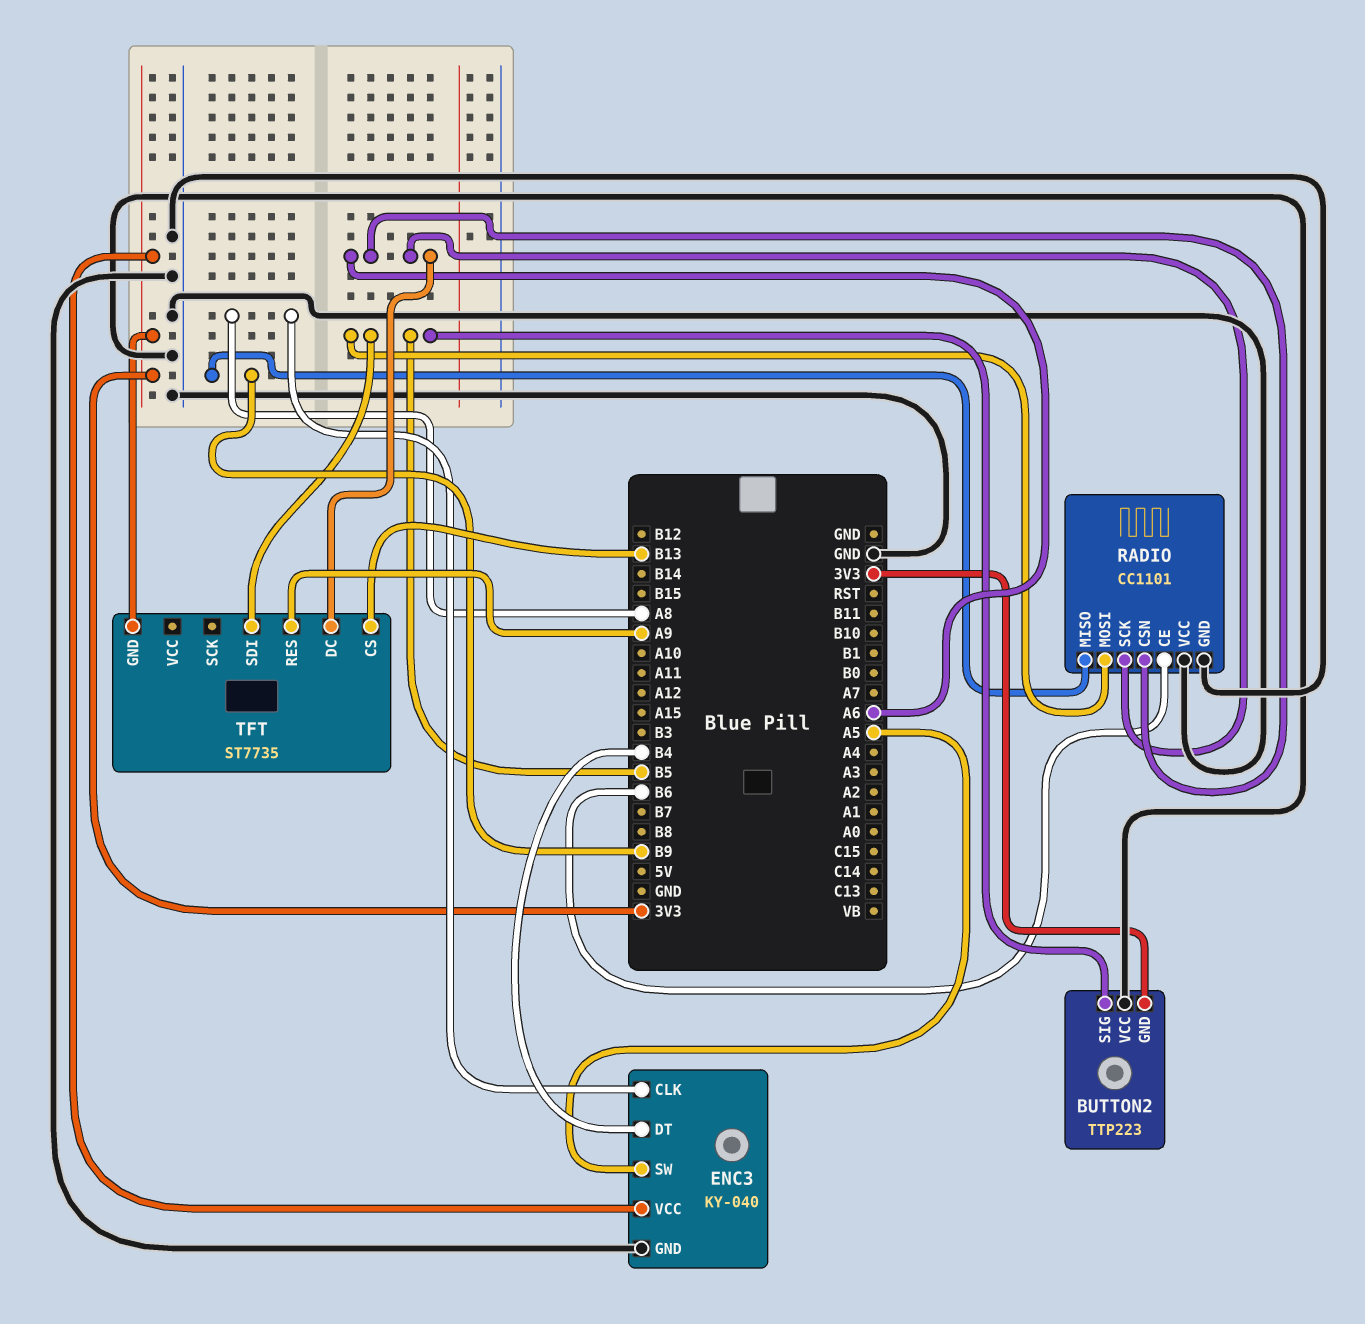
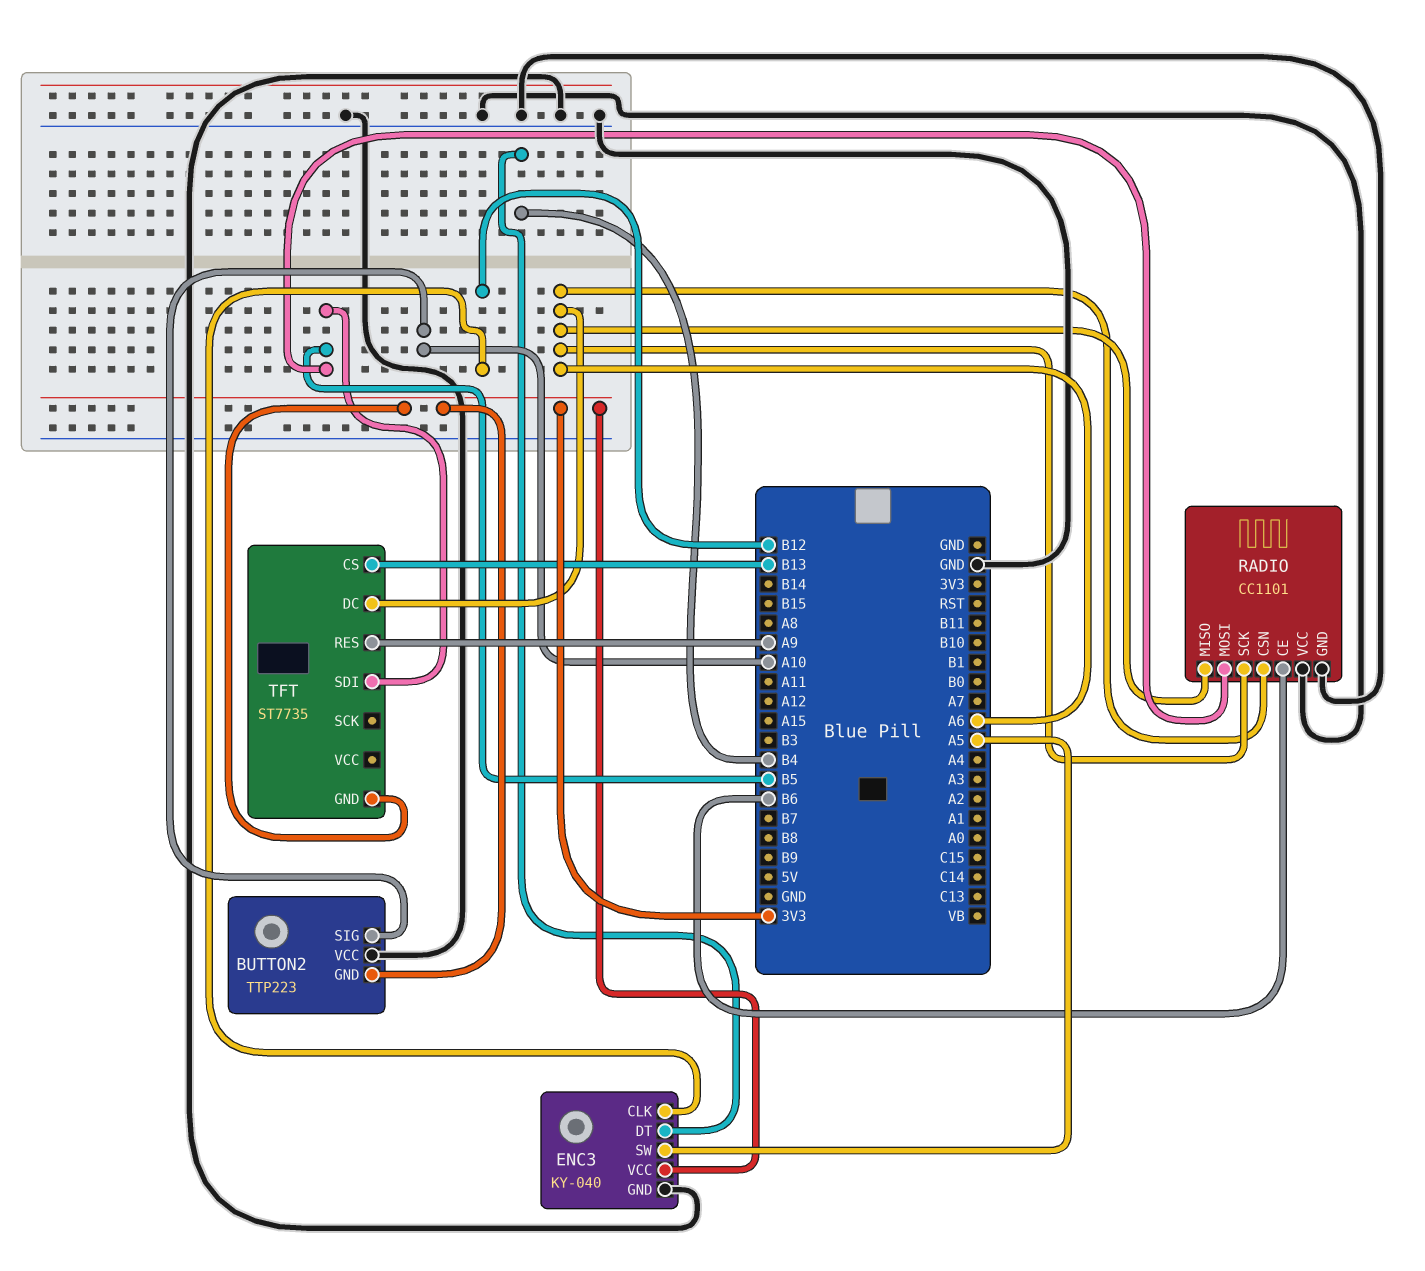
BUTTON2 pin SIG: B5 -> A10
ENC3 pin CLK: A8 -> B12
RADIO pin MISO: B9 -> A6

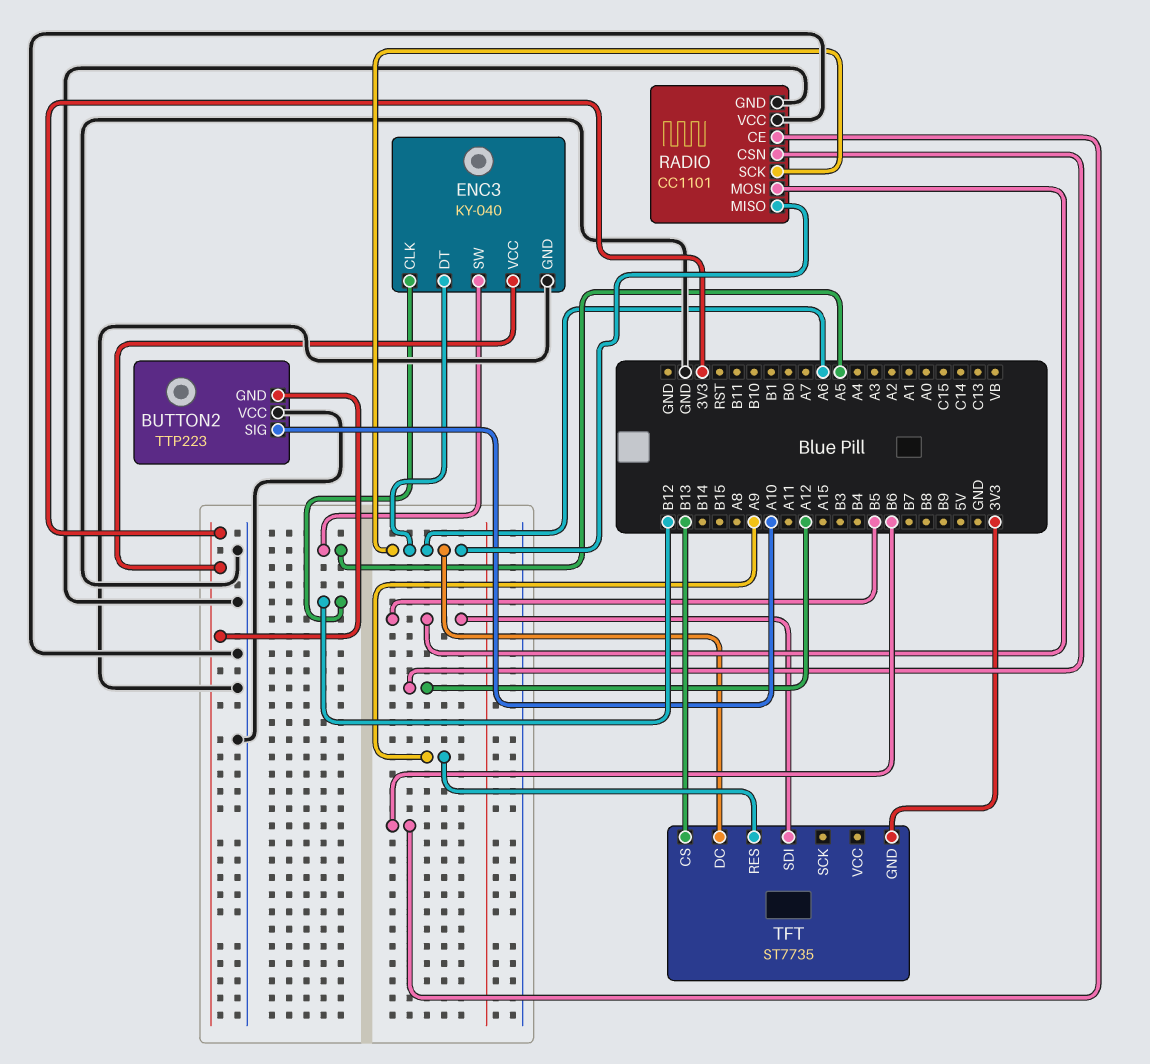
ENC3 pin DT: B4 -> A6
RADIO pin CSN: A6 -> A12

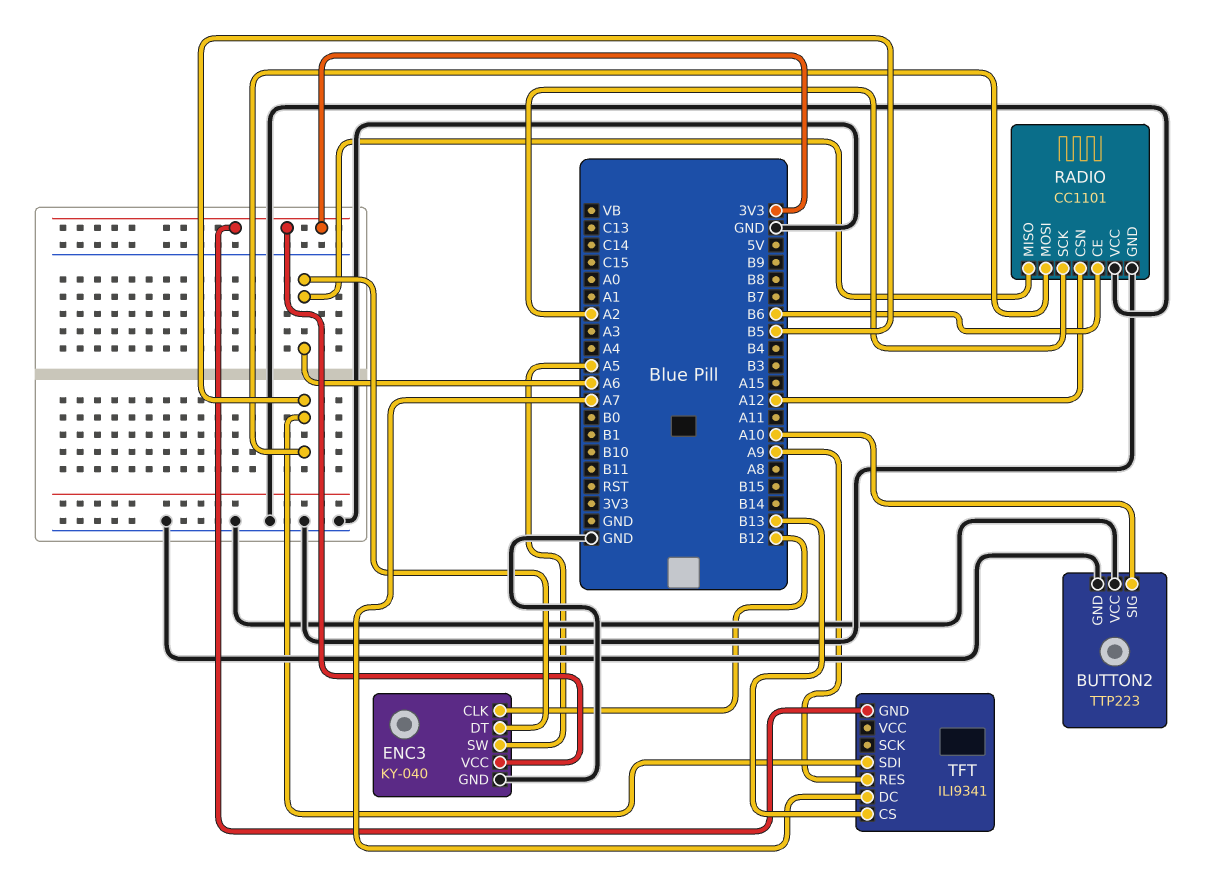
BUTTON2 pin GND: 3V3 -> GND
RADIO pin SCK: A6 -> A2
TFT: ST7735 -> ILI9341
TFT pin DC: A6 -> A7

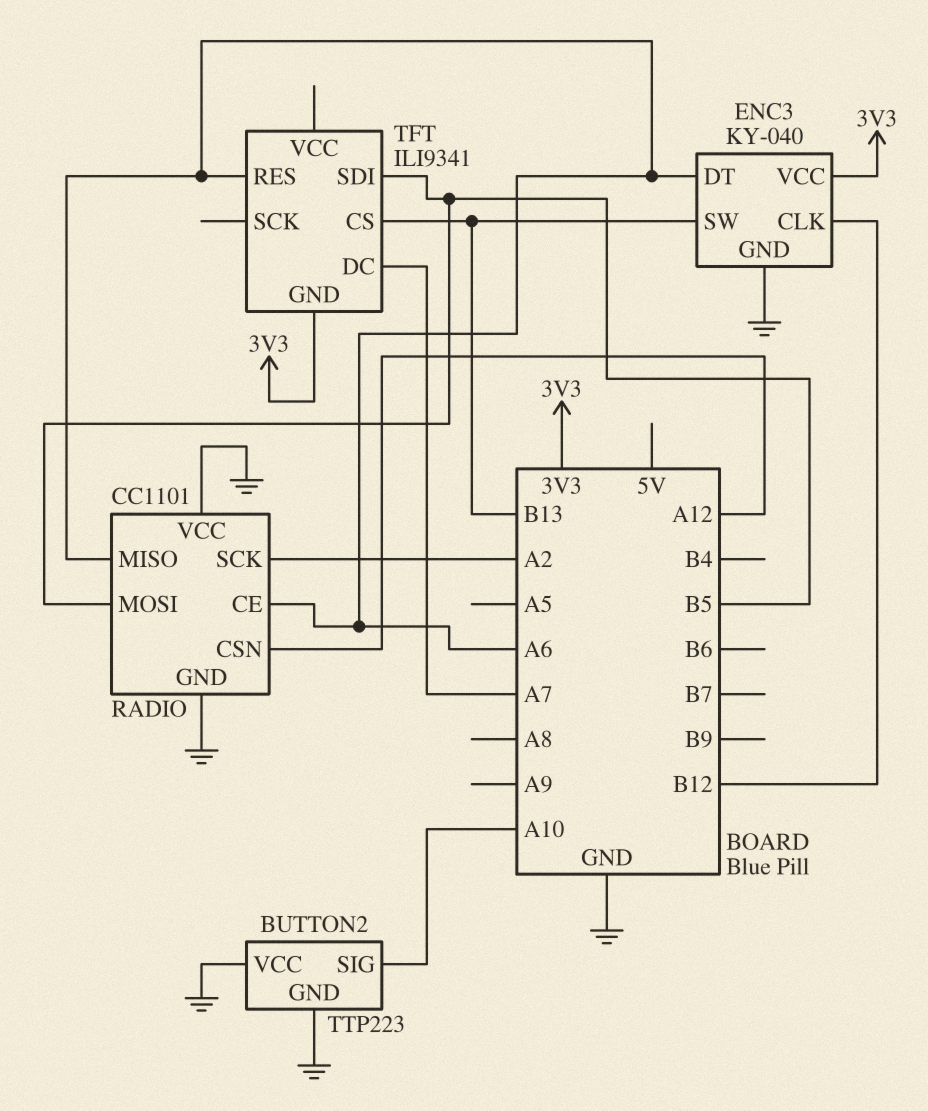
ENC3 pin SW: A5 -> B13
RADIO pin CE: B6 -> A6
TFT pin RES: A9 -> A6

